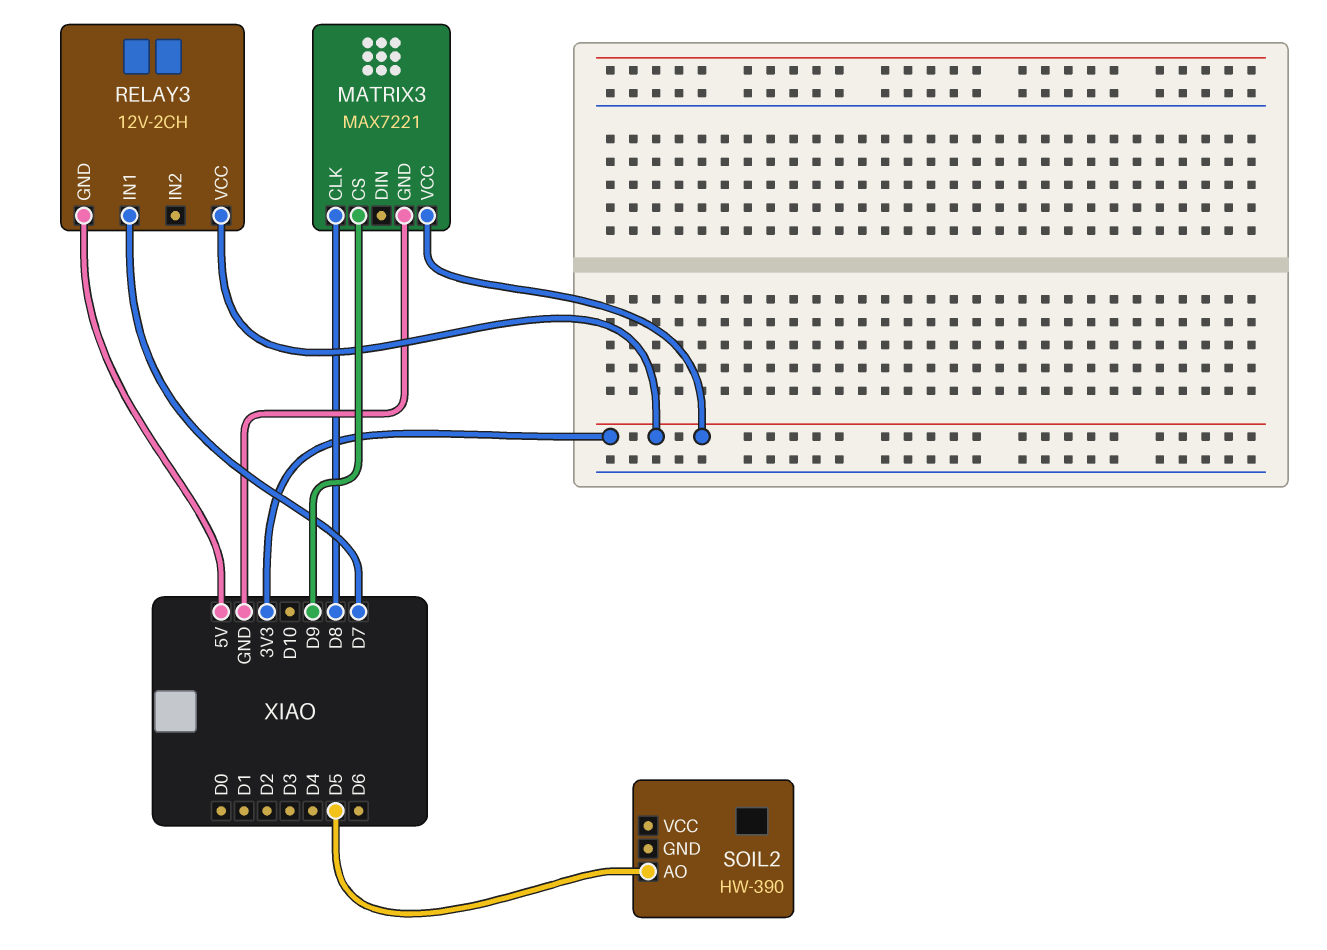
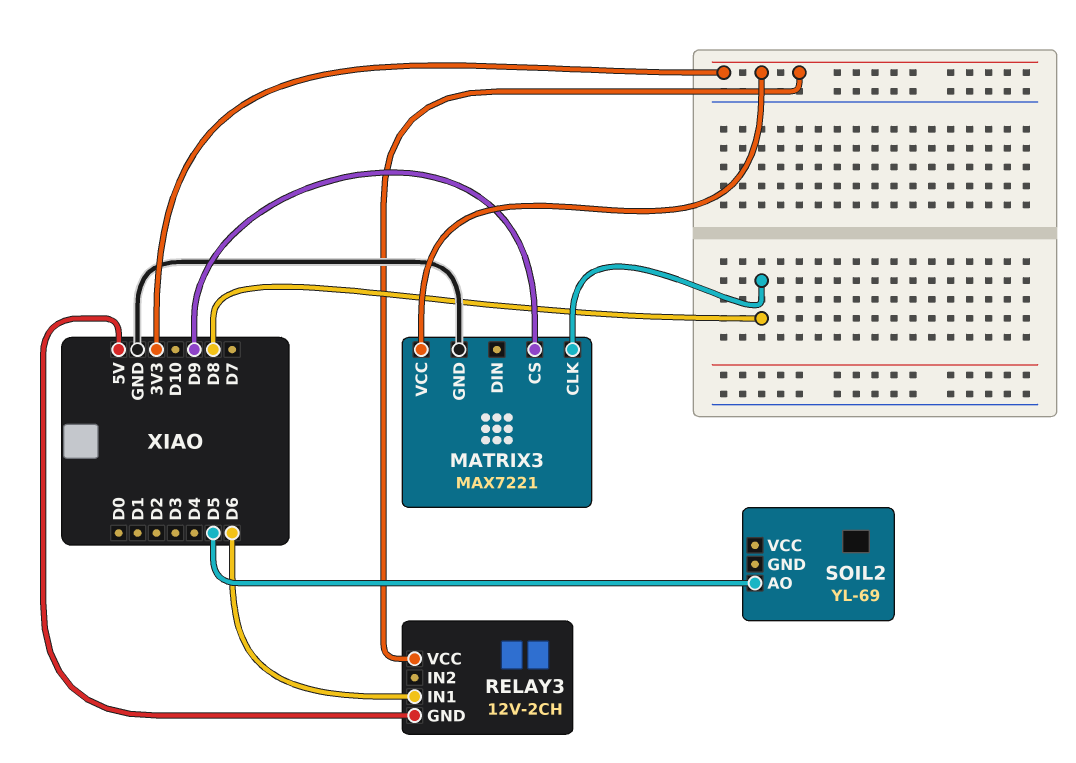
RELAY3 pin IN1: D7 -> D6
SOIL2: HW-390 -> YL-69

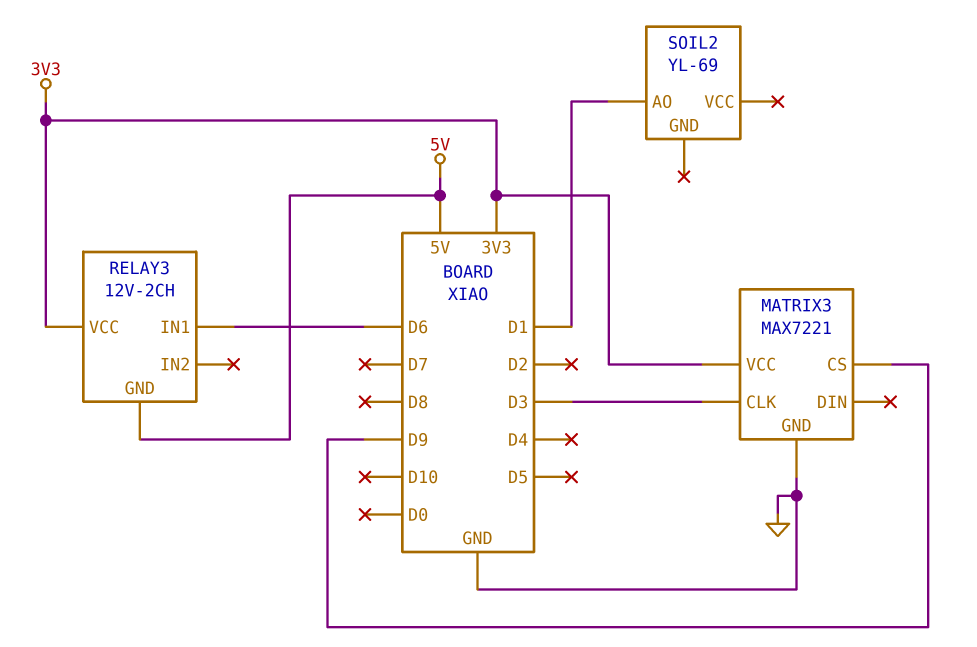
MATRIX3 pin CLK: D8 -> D3
SOIL2 pin AO: D5 -> D1

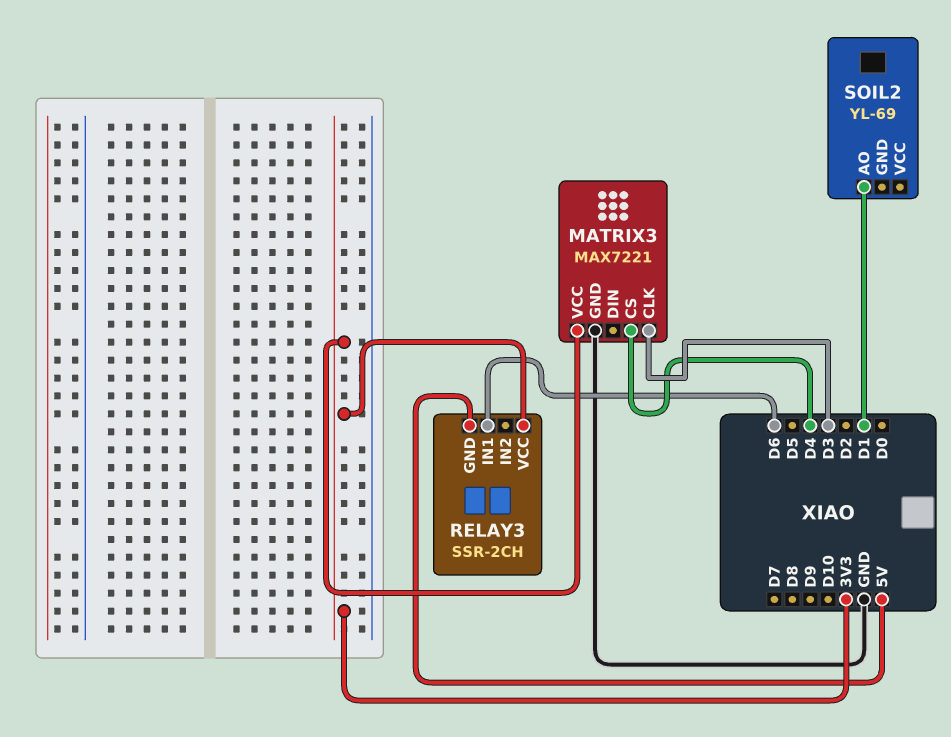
MATRIX3 pin CS: D9 -> D4
RELAY3: 12V-2CH -> SSR-2CH

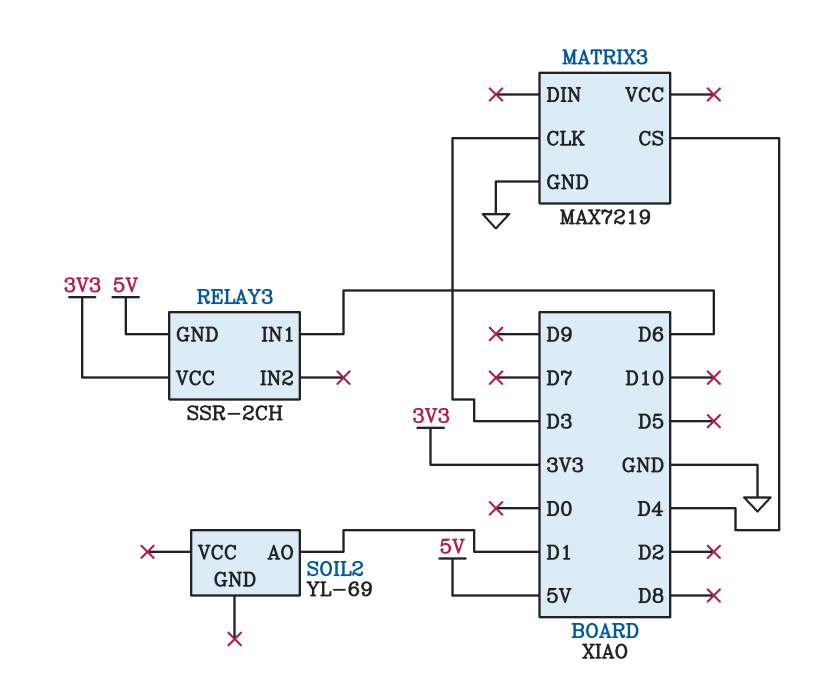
MATRIX3: MAX7221 -> MAX7219
MATRIX3 pin VCC: 3V3 -> none

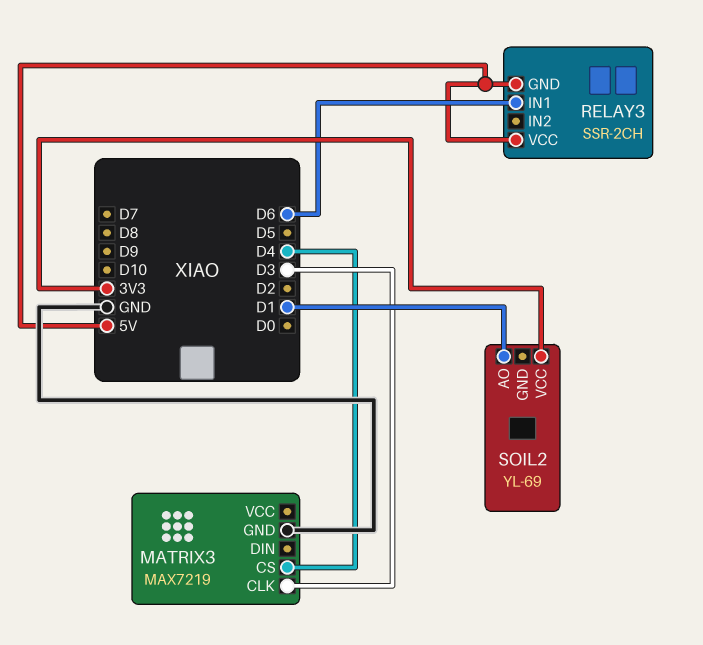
RELAY3 pin VCC: 3V3 -> 5V
SOIL2 pin VCC: none -> 3V3

